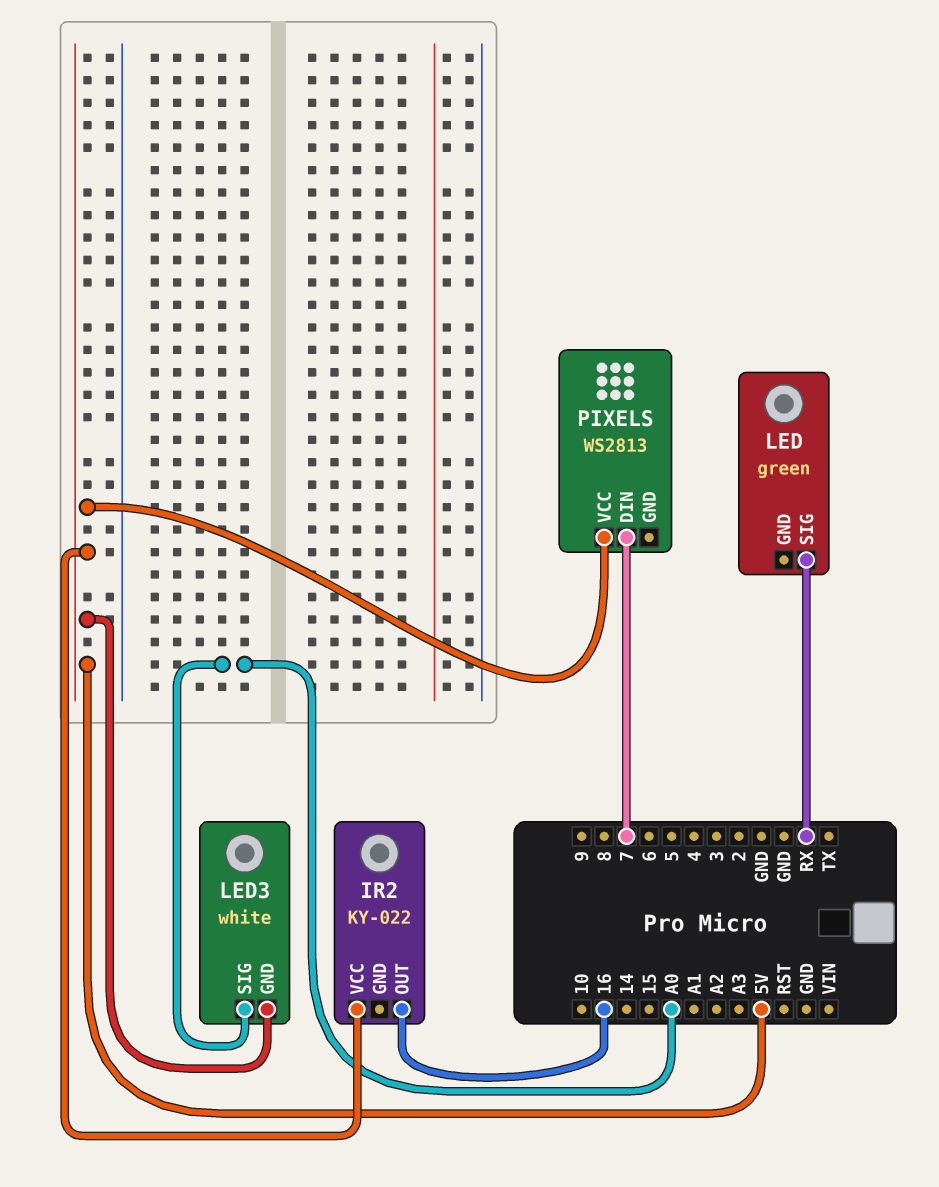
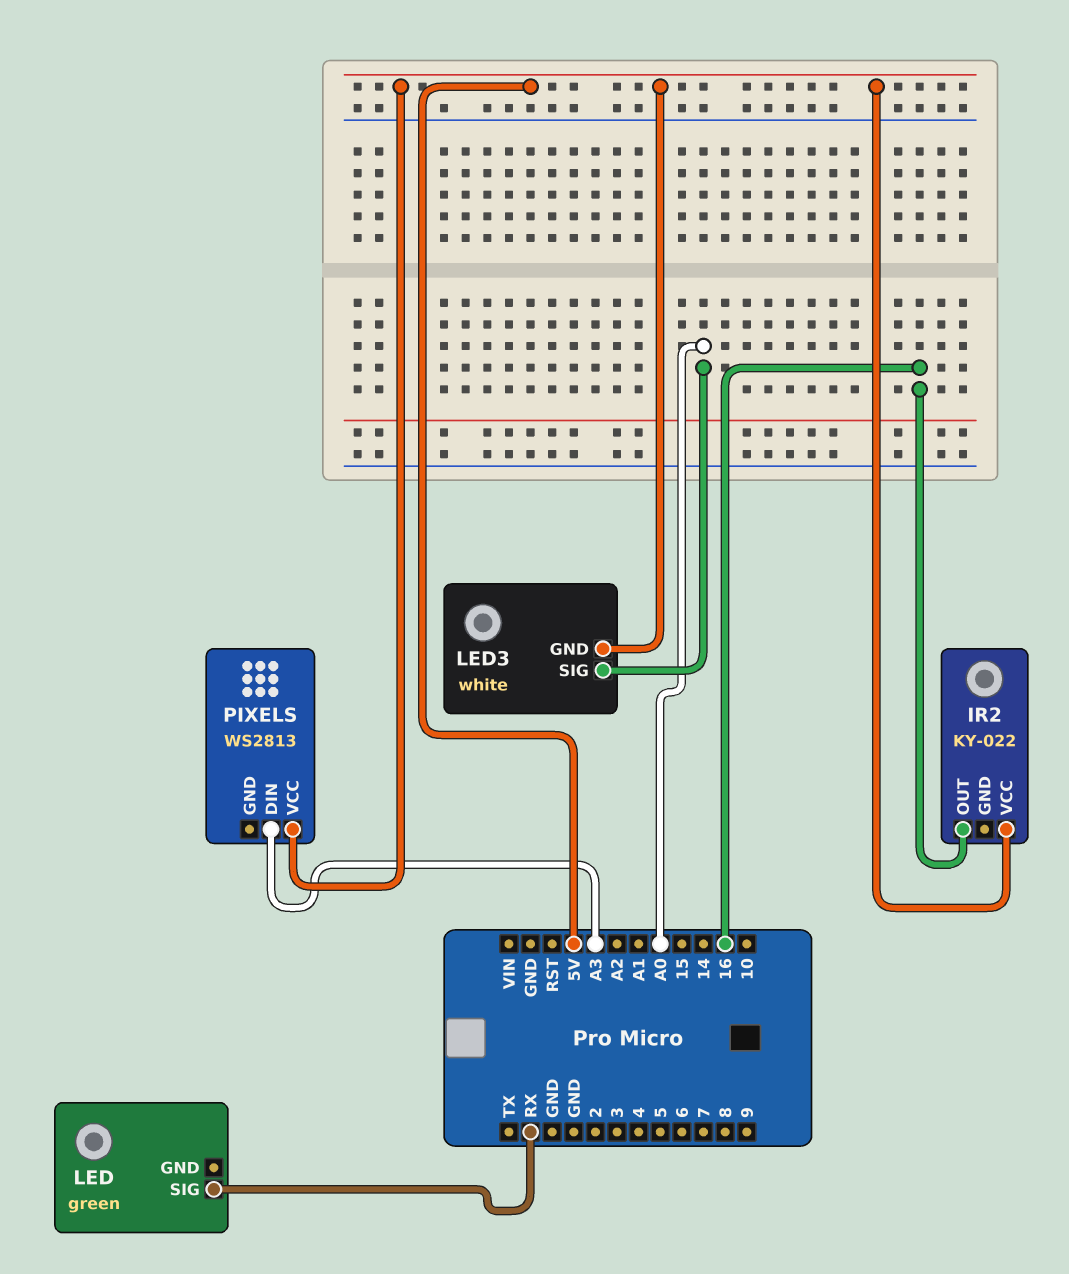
PIXELS pin DIN: 7 -> A3

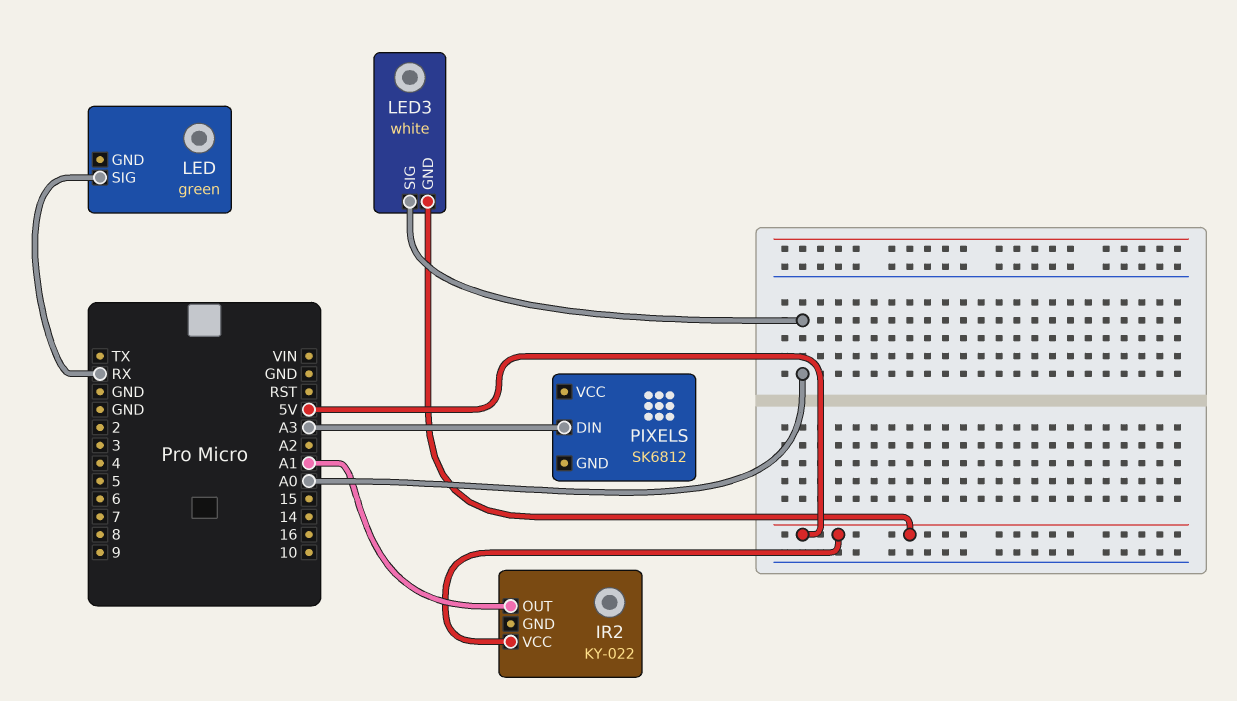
IR2 pin OUT: 16 -> A1
PIXELS: WS2813 -> SK6812
PIXELS pin VCC: 5V -> none

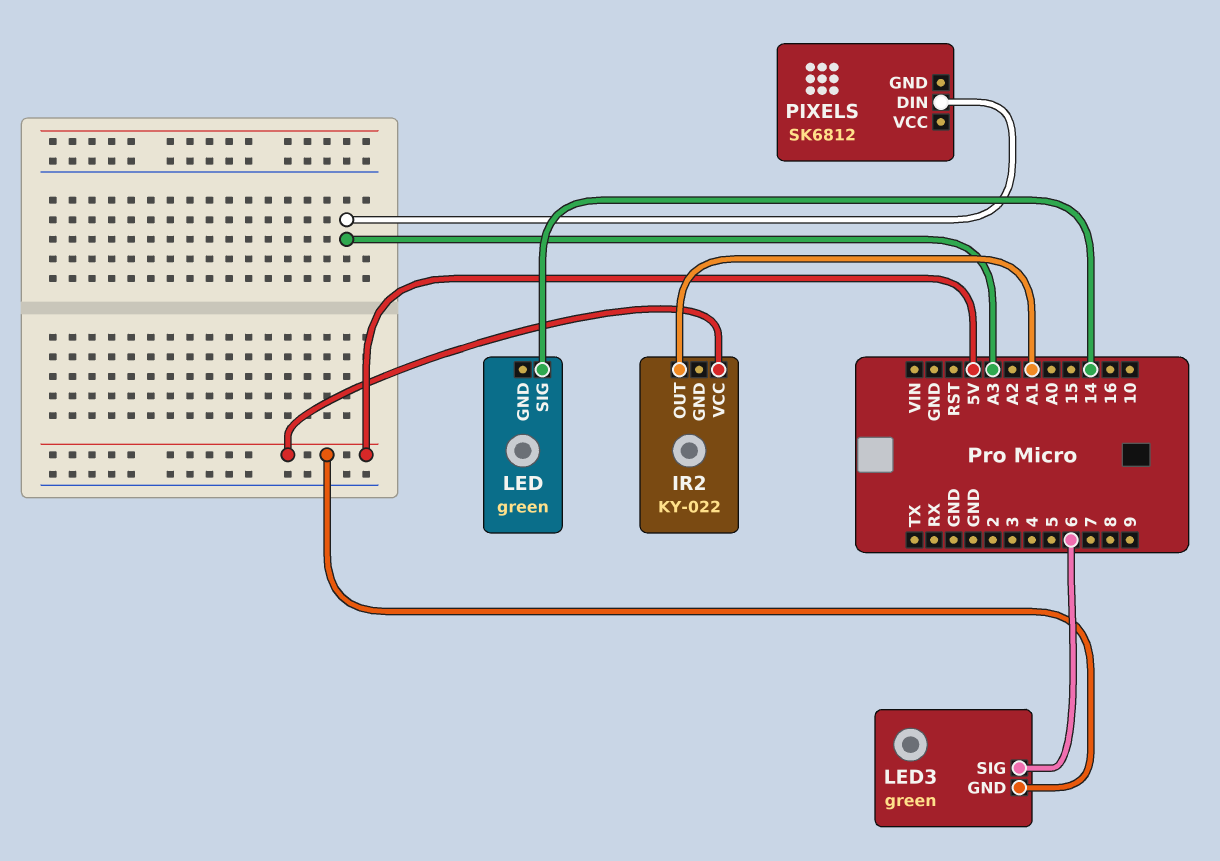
LED pin SIG: RX -> 14
LED3: white -> green
LED3 pin SIG: A0 -> 6

